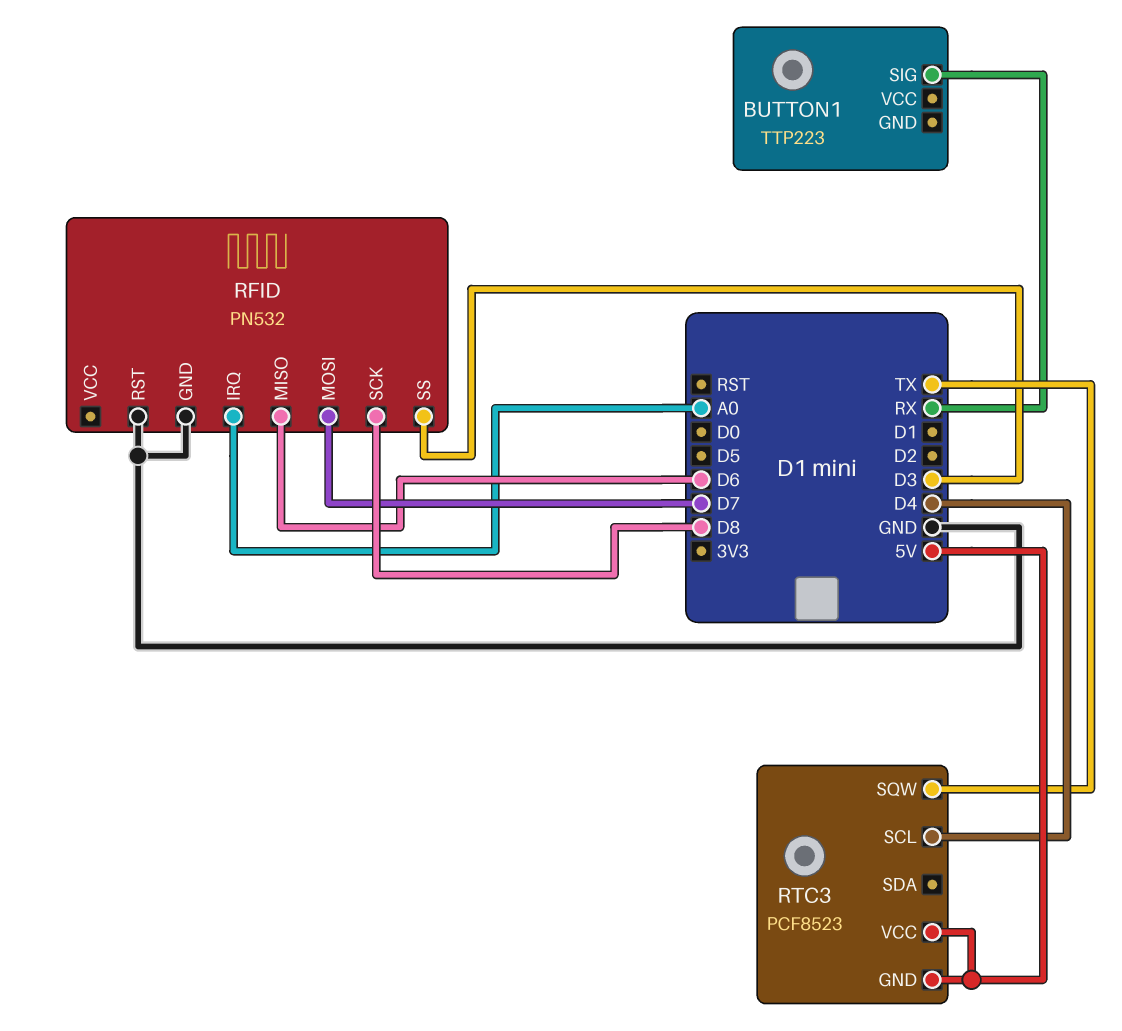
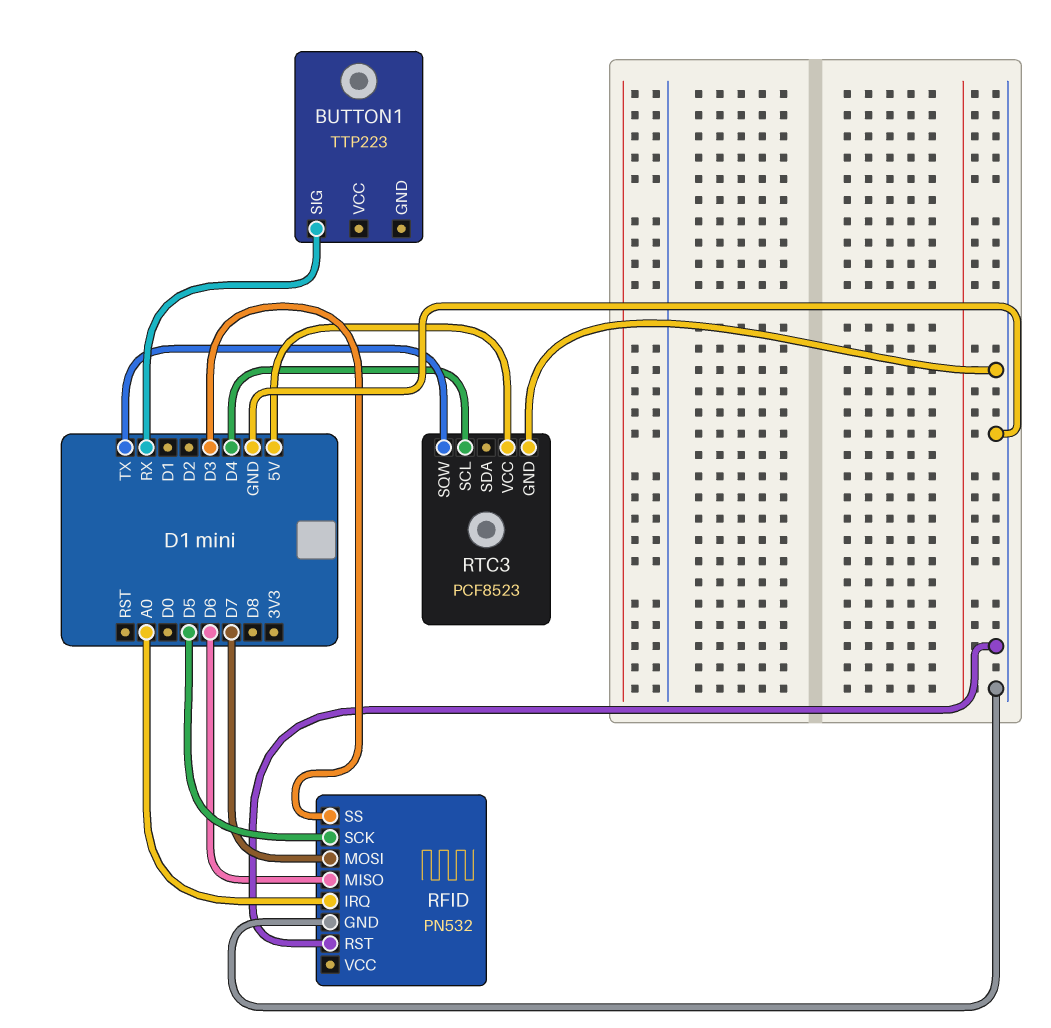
RFID pin SCK: D8 -> D5
RTC3 pin GND: 5V -> GND

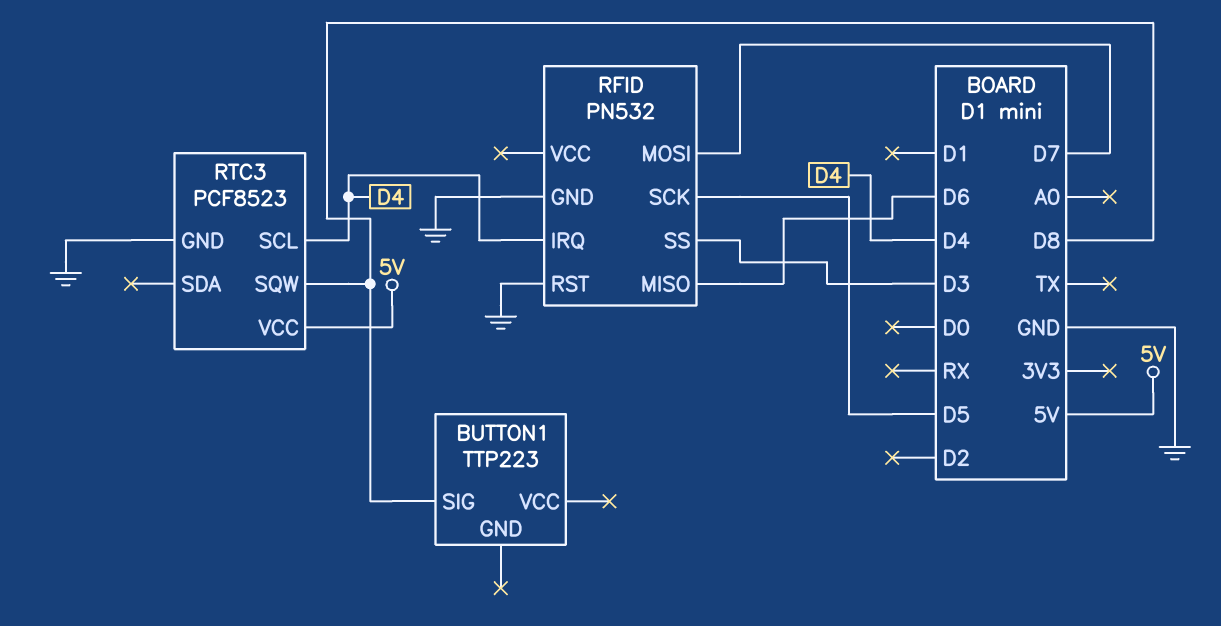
BUTTON1 pin SIG: RX -> D8
RFID pin IRQ: A0 -> D4
RTC3 pin SQW: TX -> D8

